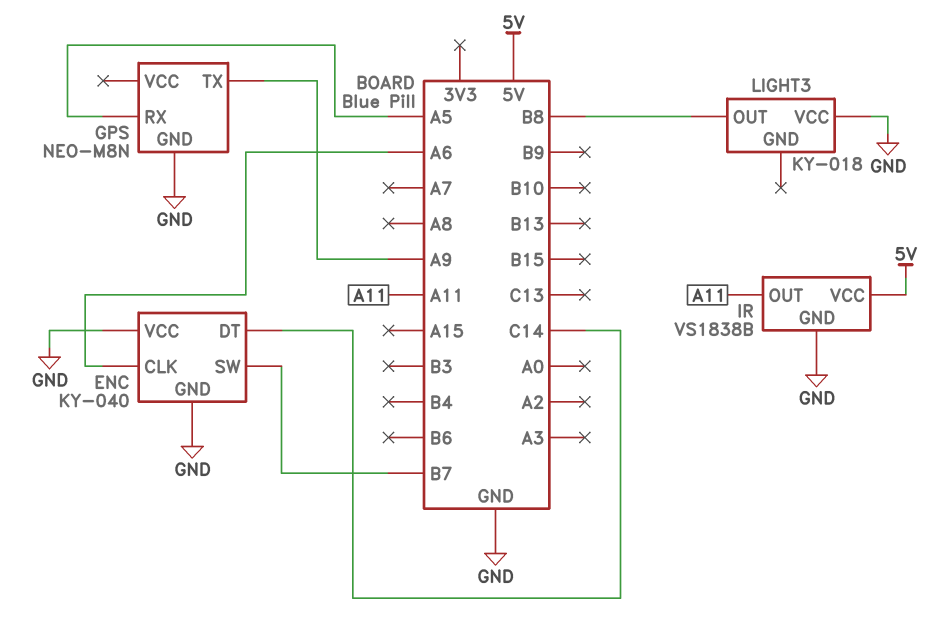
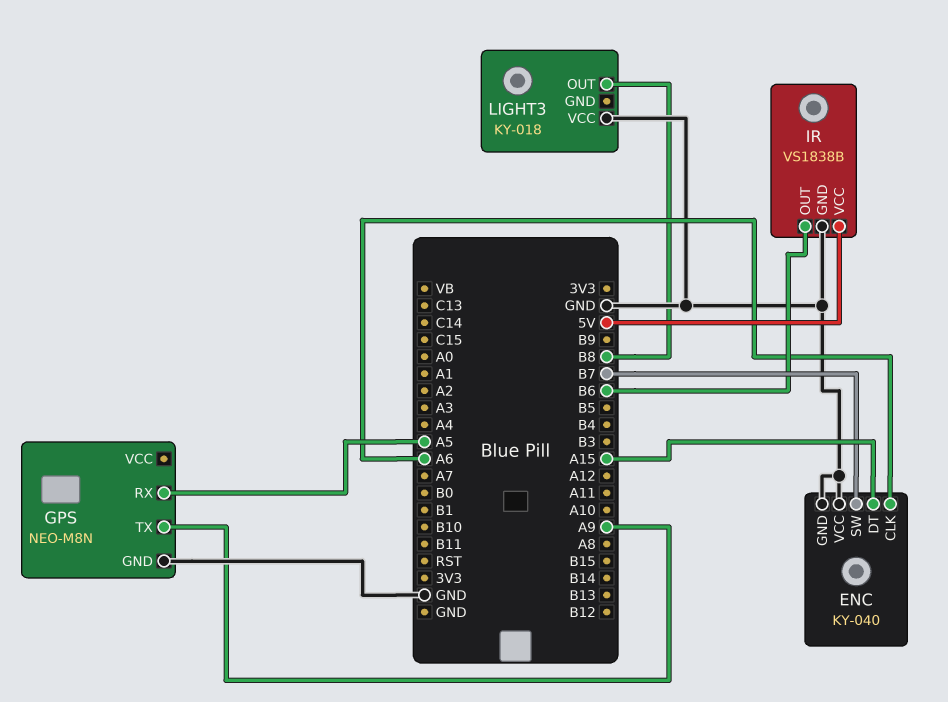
ENC pin DT: C14 -> A15
IR pin OUT: A11 -> B6

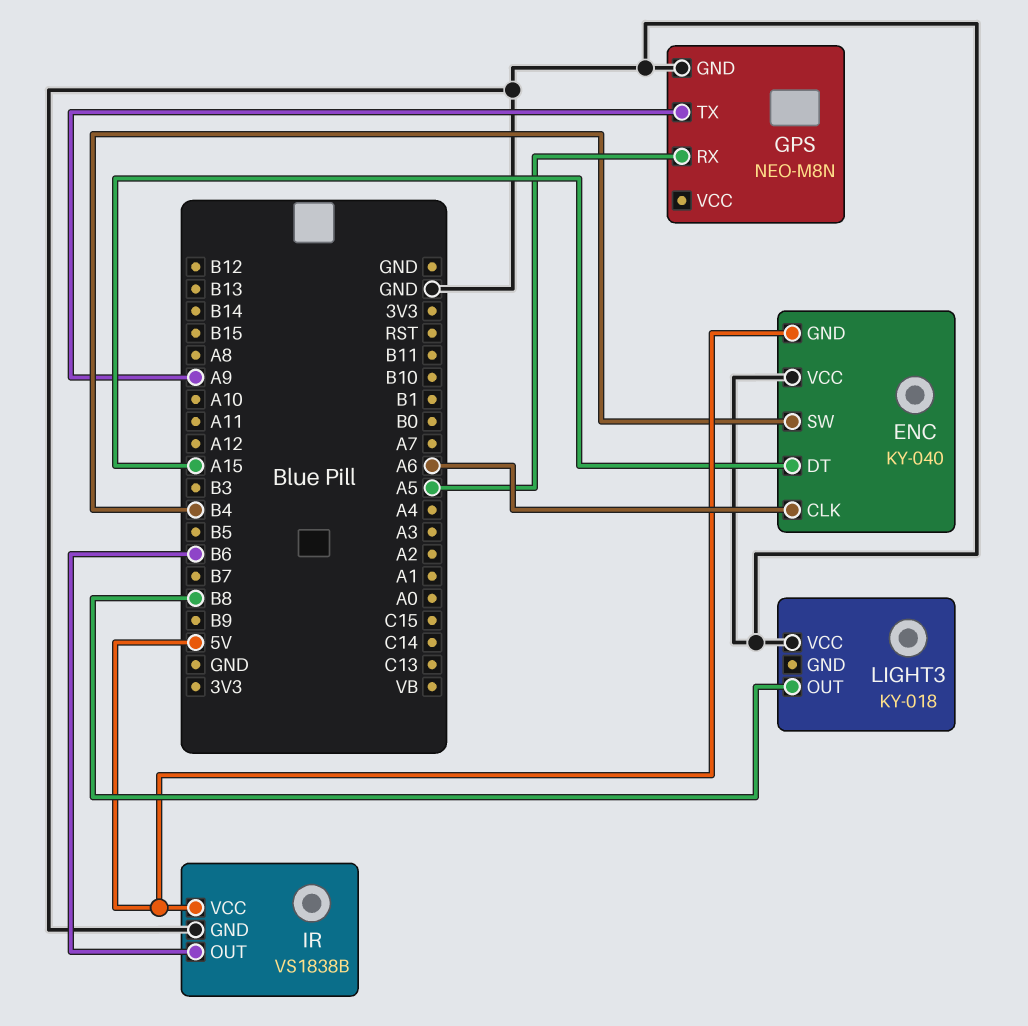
ENC pin GND: GND -> 5V
ENC pin SW: B7 -> B4

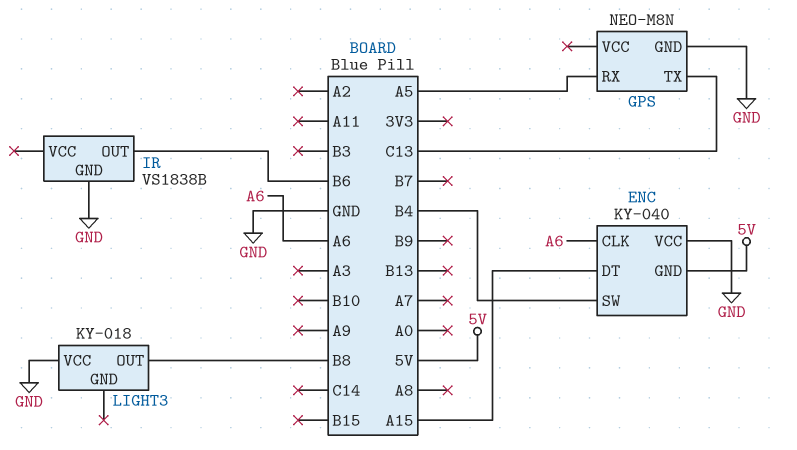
GPS pin TX: A9 -> C13
IR pin VCC: 5V -> none

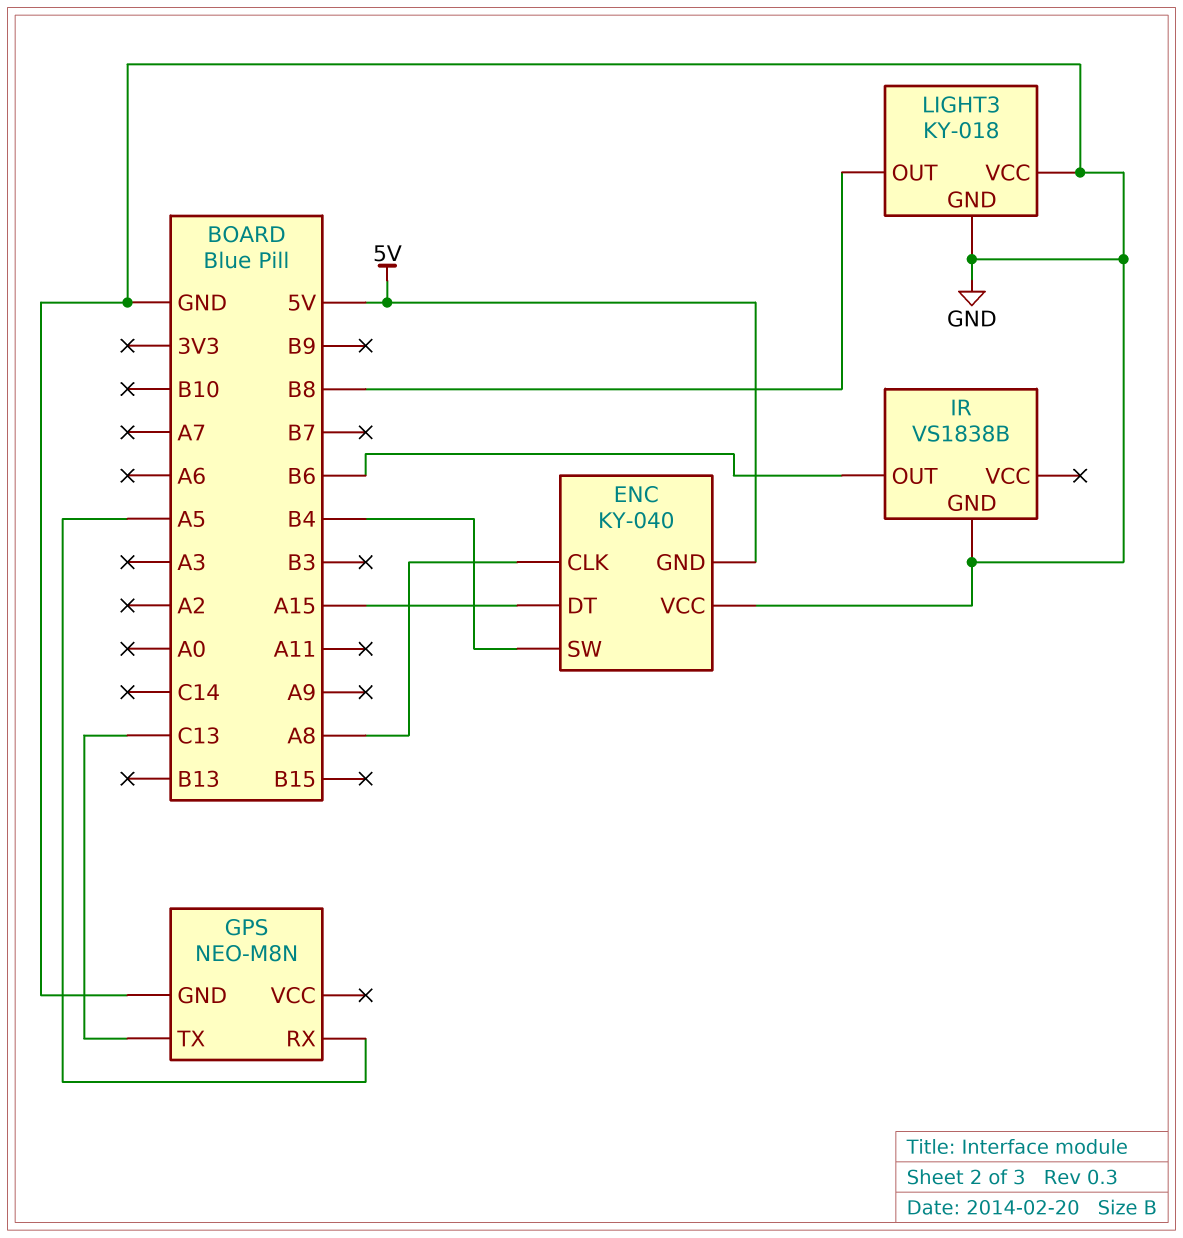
ENC pin CLK: A6 -> A8
LIGHT3 pin GND: none -> GND

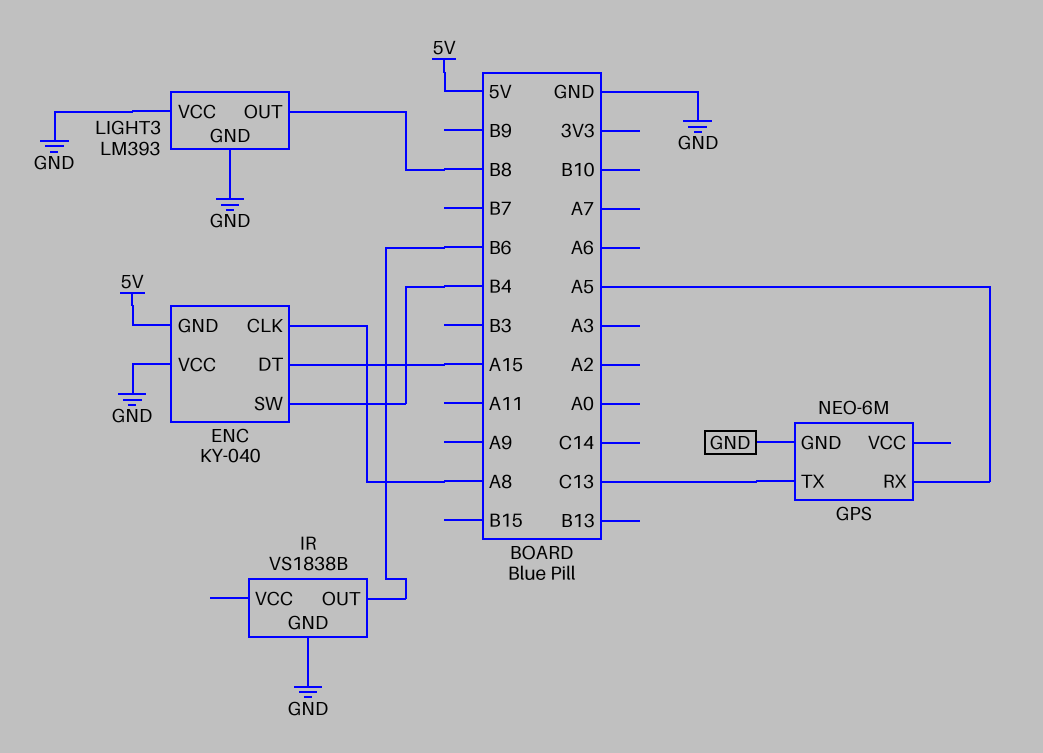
GPS: NEO-M8N -> NEO-6M
LIGHT3: KY-018 -> LM393

